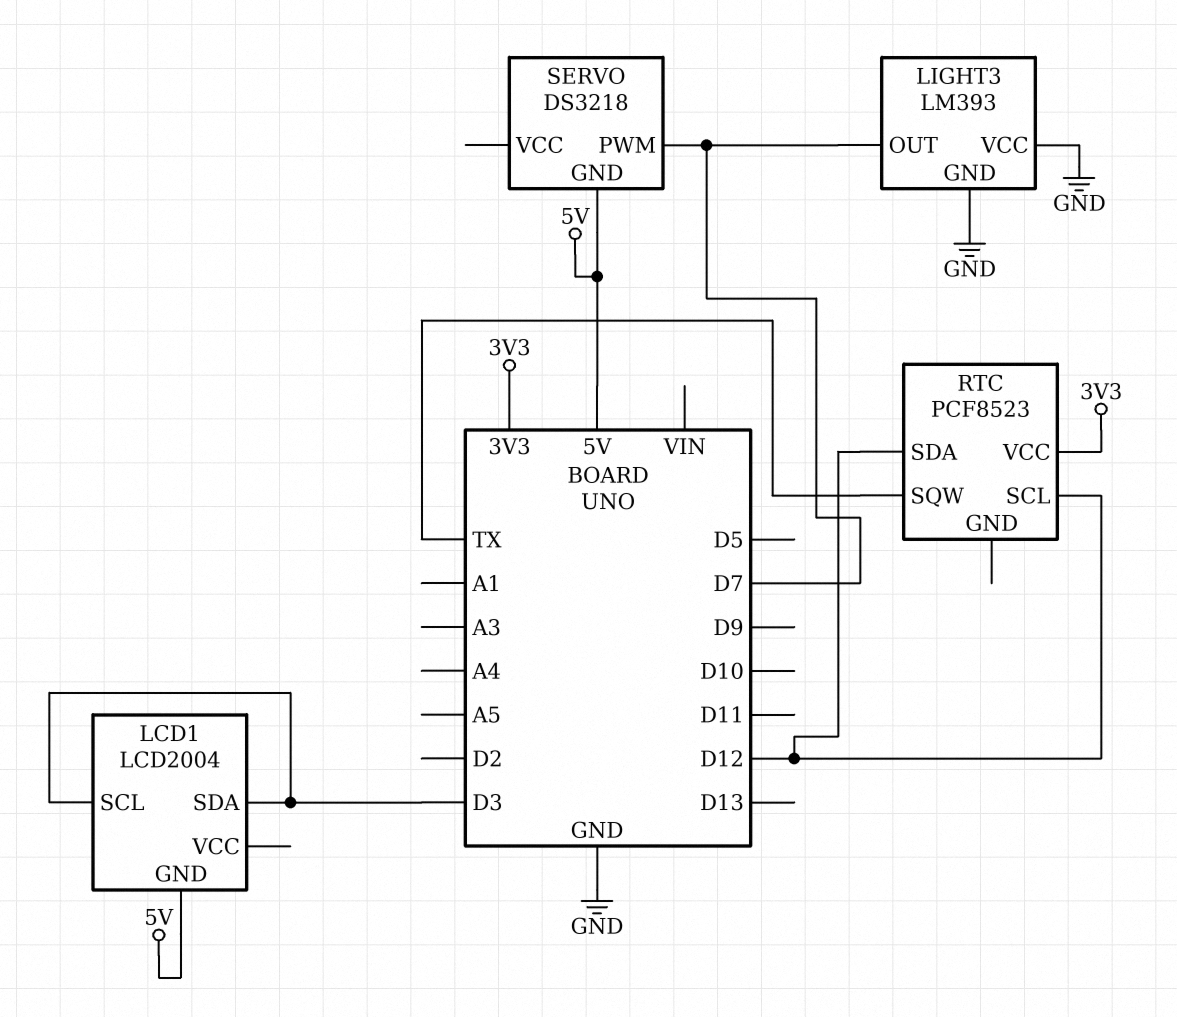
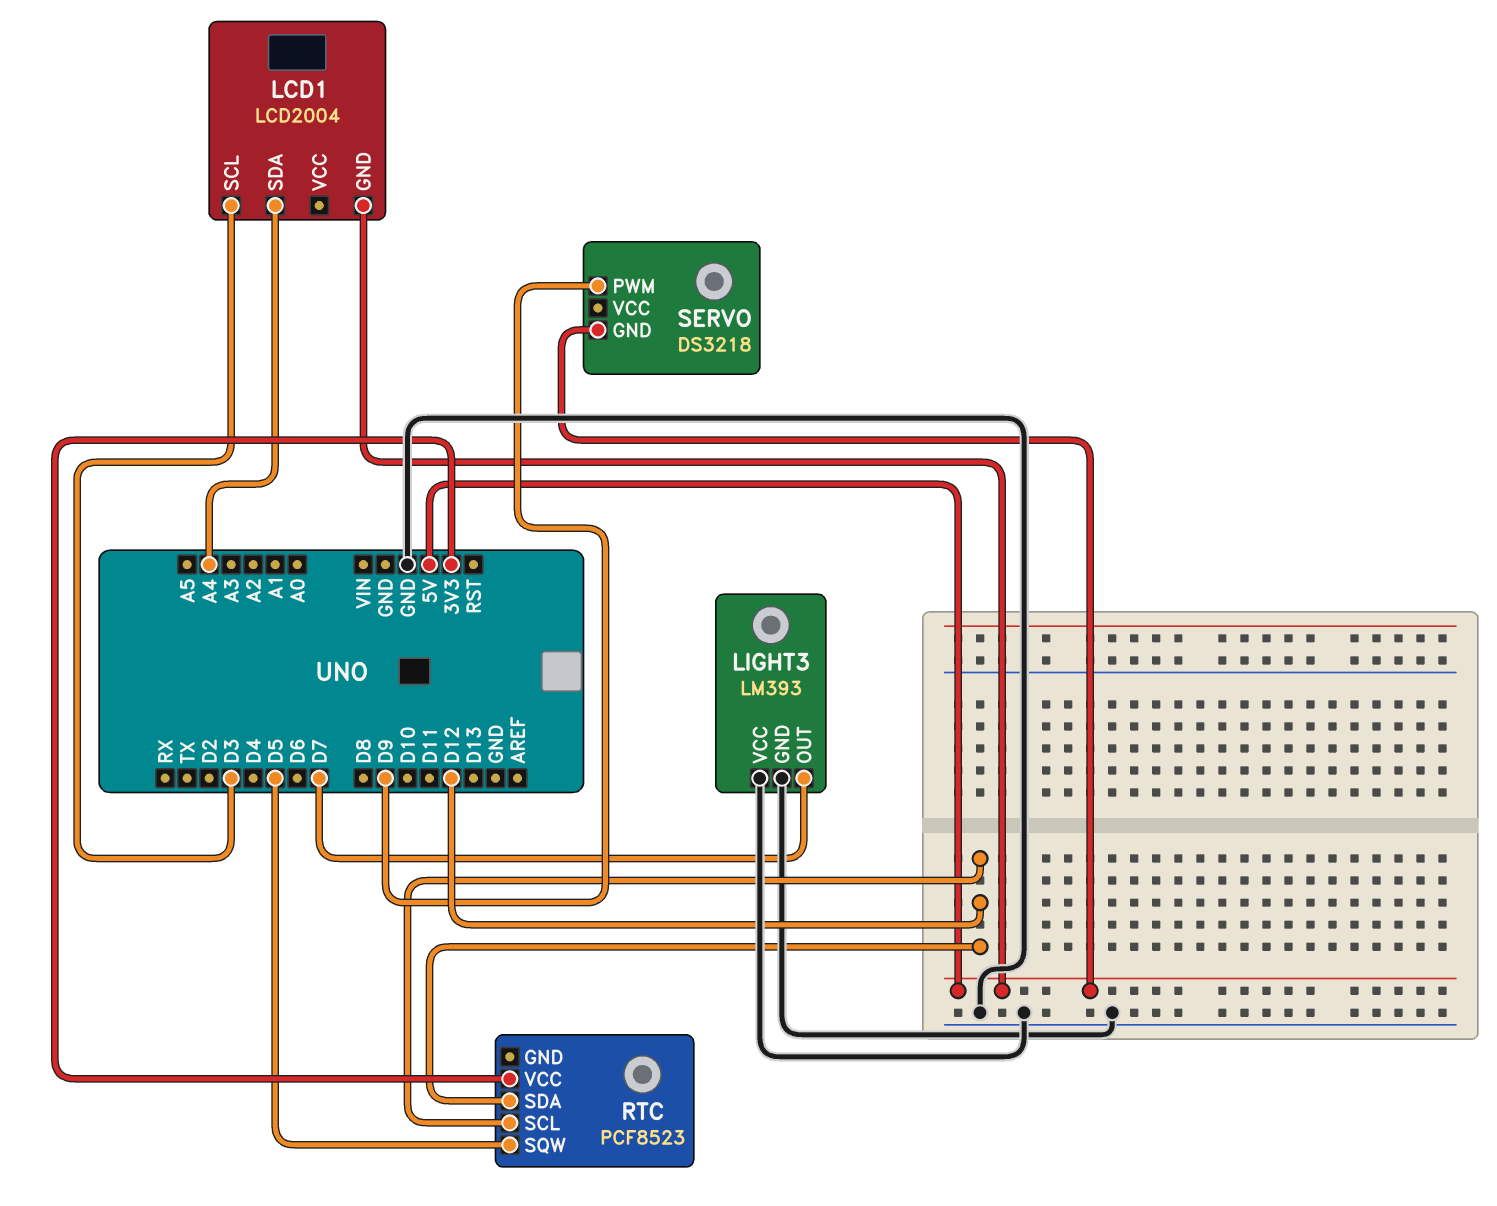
LCD1 pin SDA: D3 -> A4
RTC pin SQW: TX -> D5
SERVO pin PWM: D7 -> D9

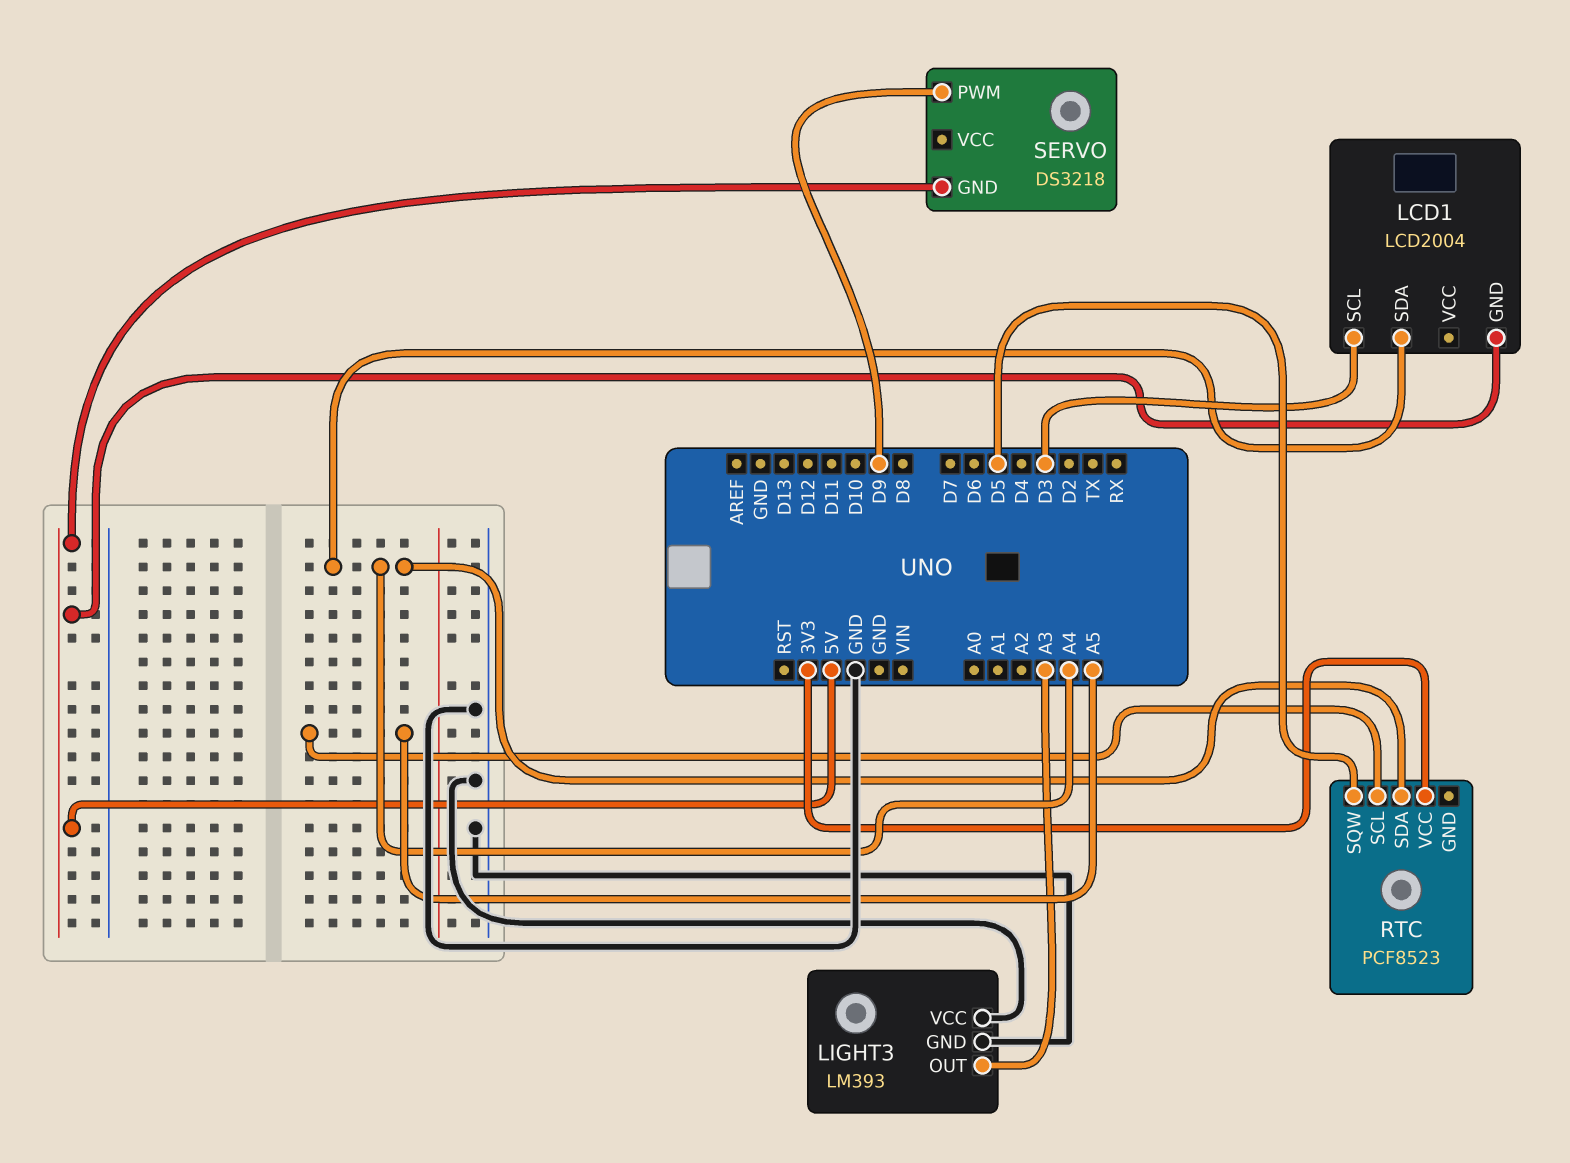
LIGHT3 pin OUT: D7 -> A3
RTC pin SCL: D12 -> A5
RTC pin SDA: D12 -> A4

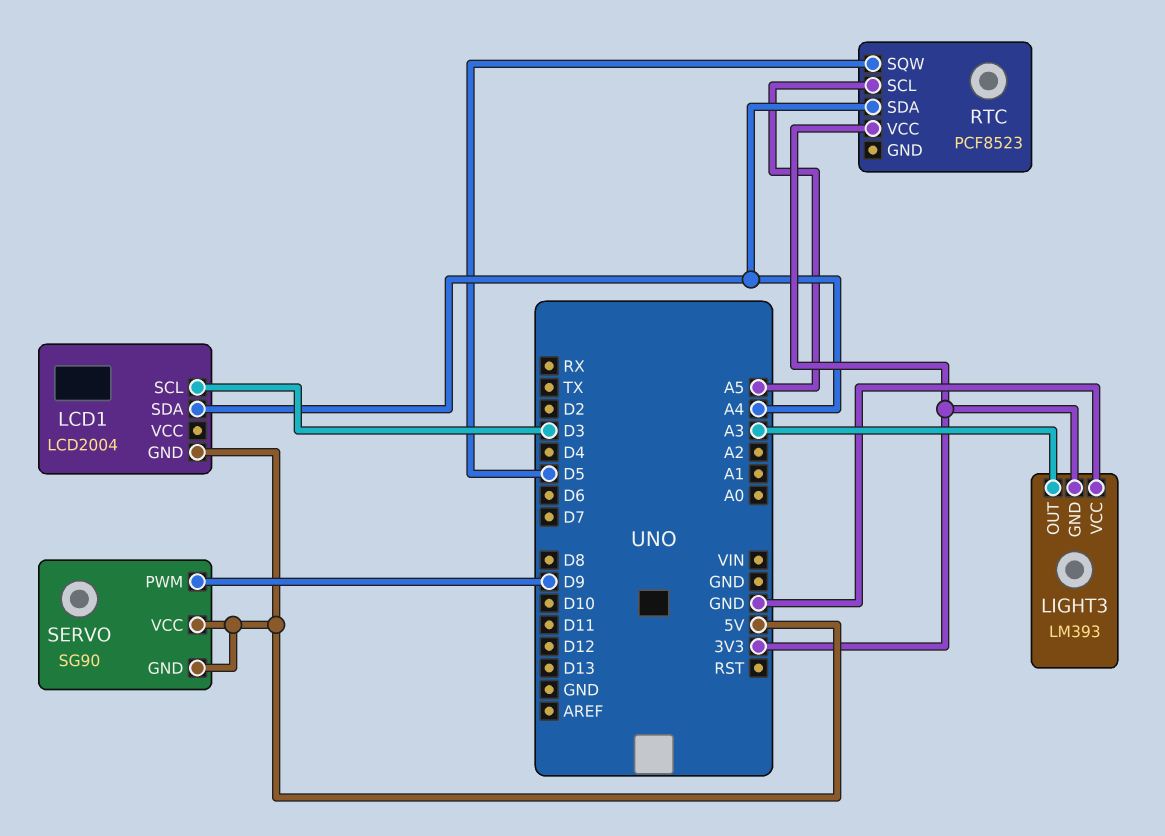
LIGHT3 pin GND: GND -> 3V3
SERVO: DS3218 -> SG90
SERVO pin VCC: none -> 5V

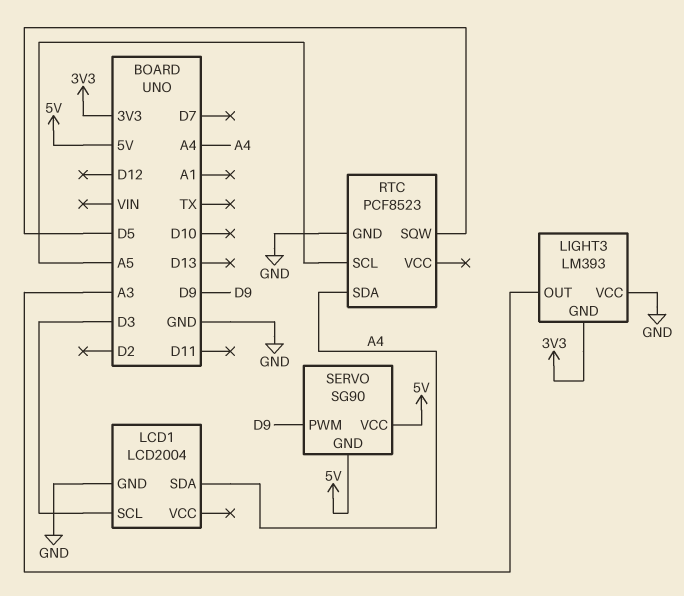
LCD1 pin GND: 5V -> GND
RTC pin GND: none -> GND
RTC pin VCC: 3V3 -> none

